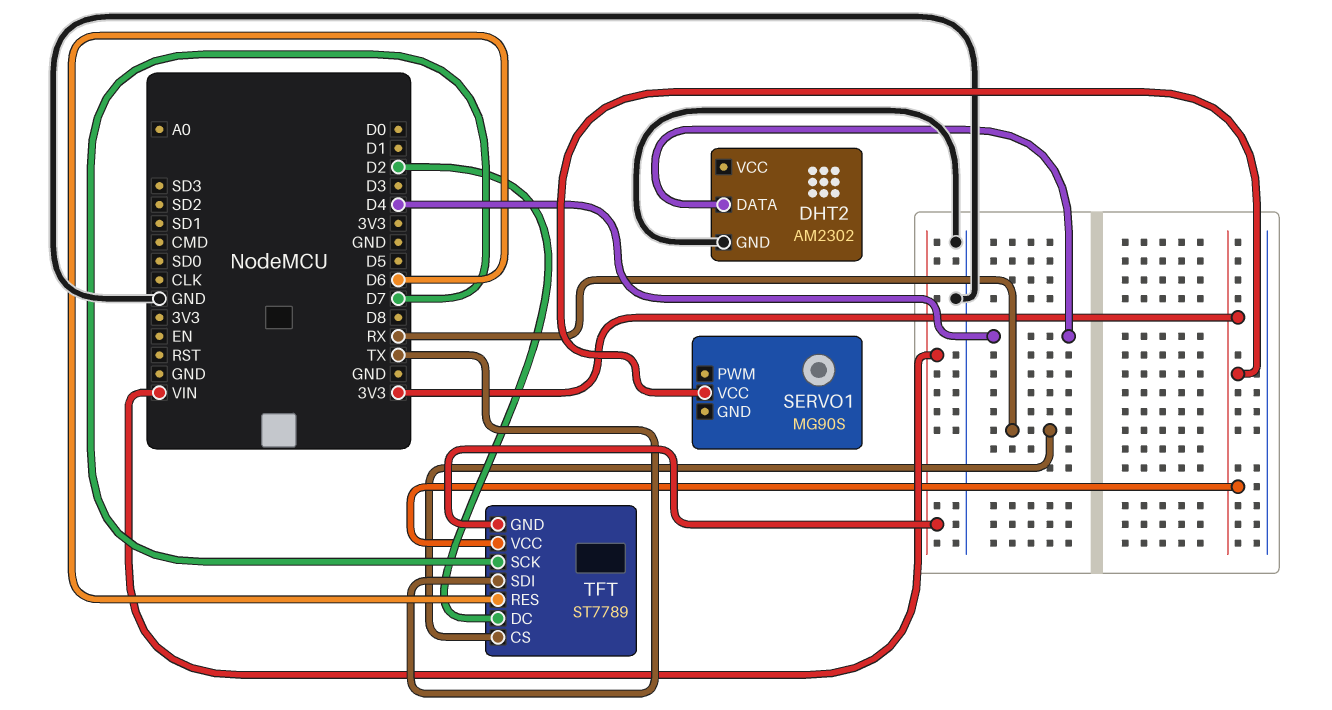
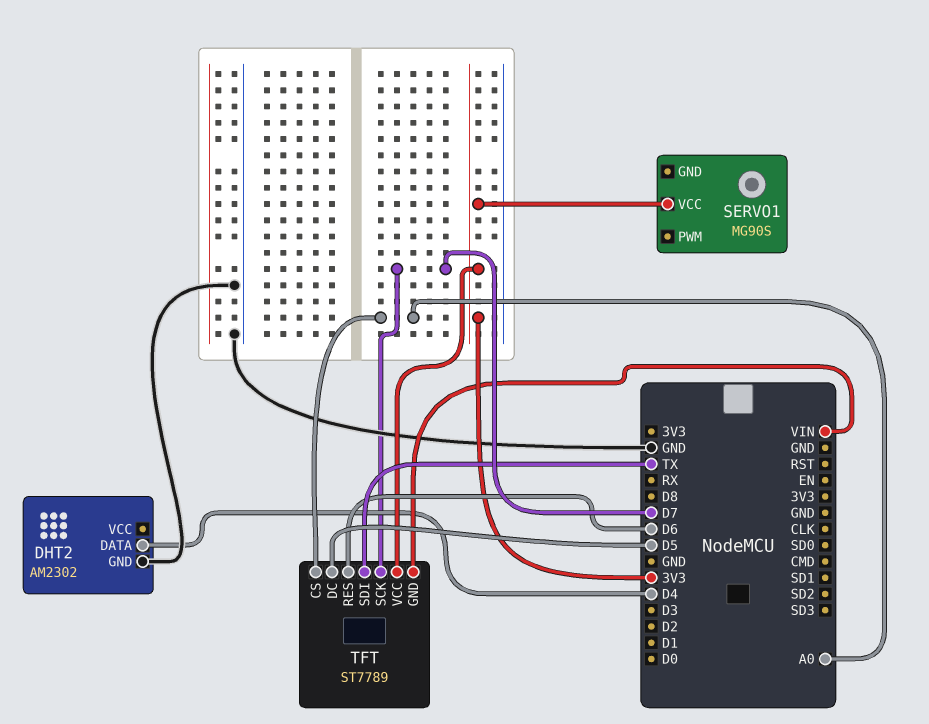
TFT pin CS: RX -> A0
TFT pin DC: D2 -> D5

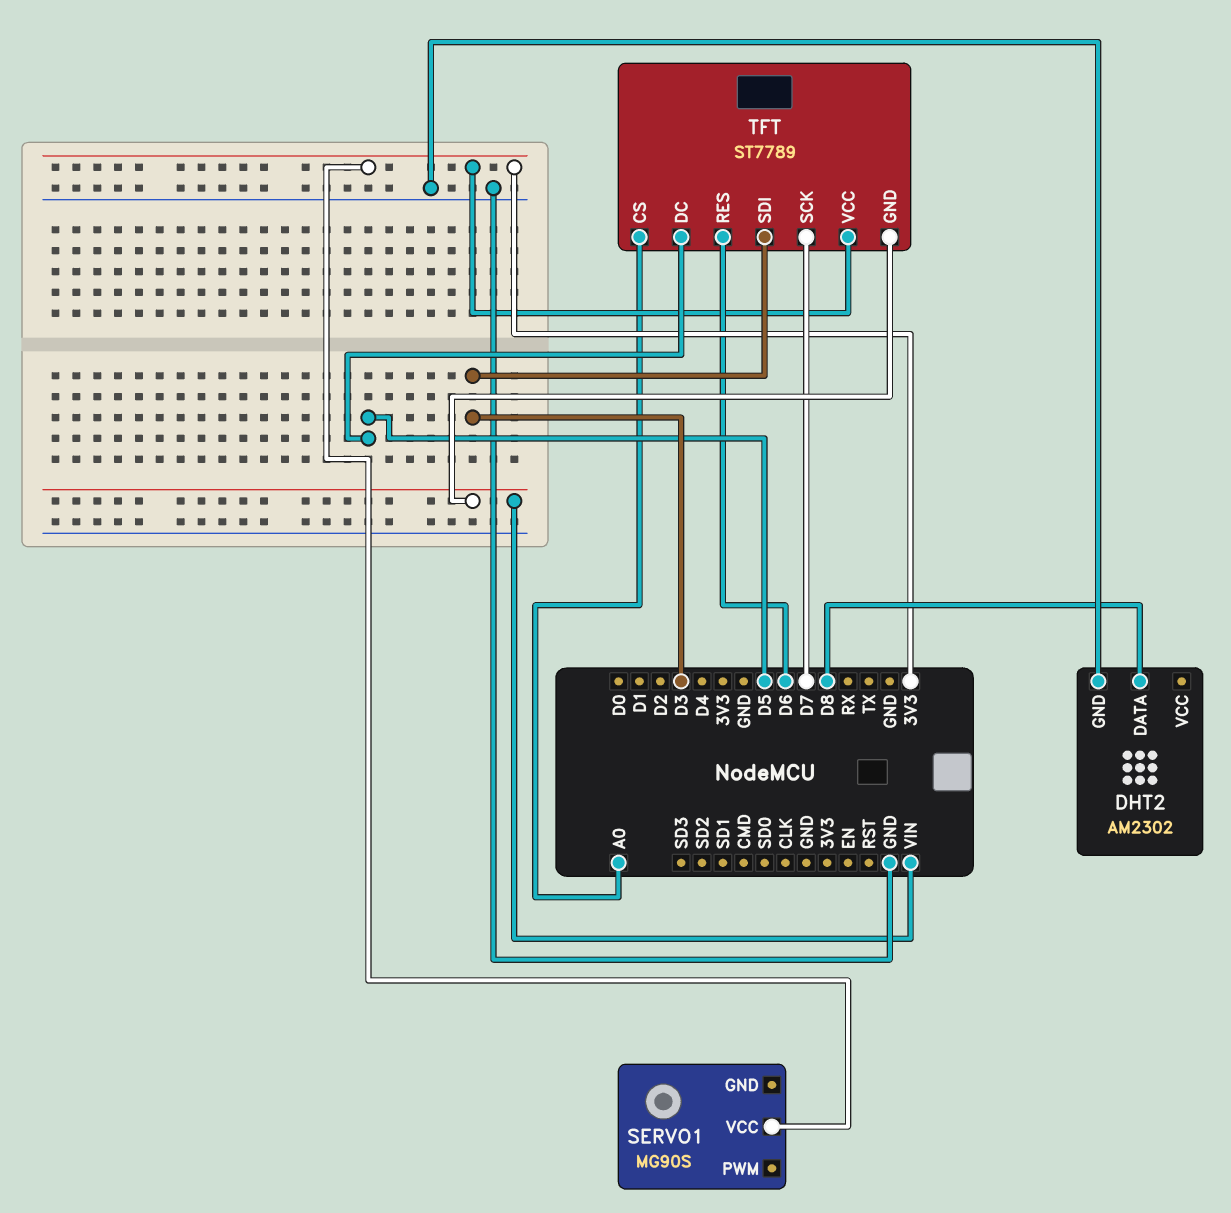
DHT2 pin DATA: D4 -> D8
TFT pin SDI: TX -> D3

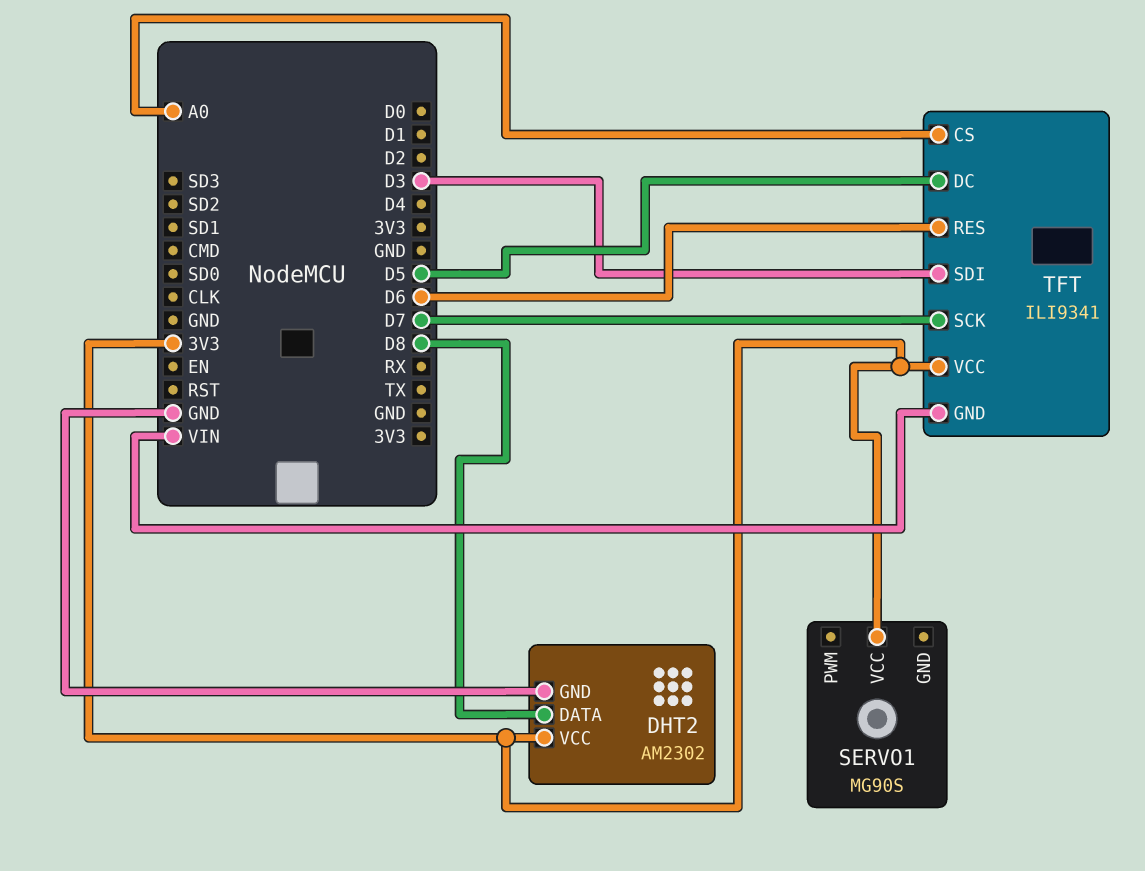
DHT2 pin VCC: none -> 3V3
TFT: ST7789 -> ILI9341

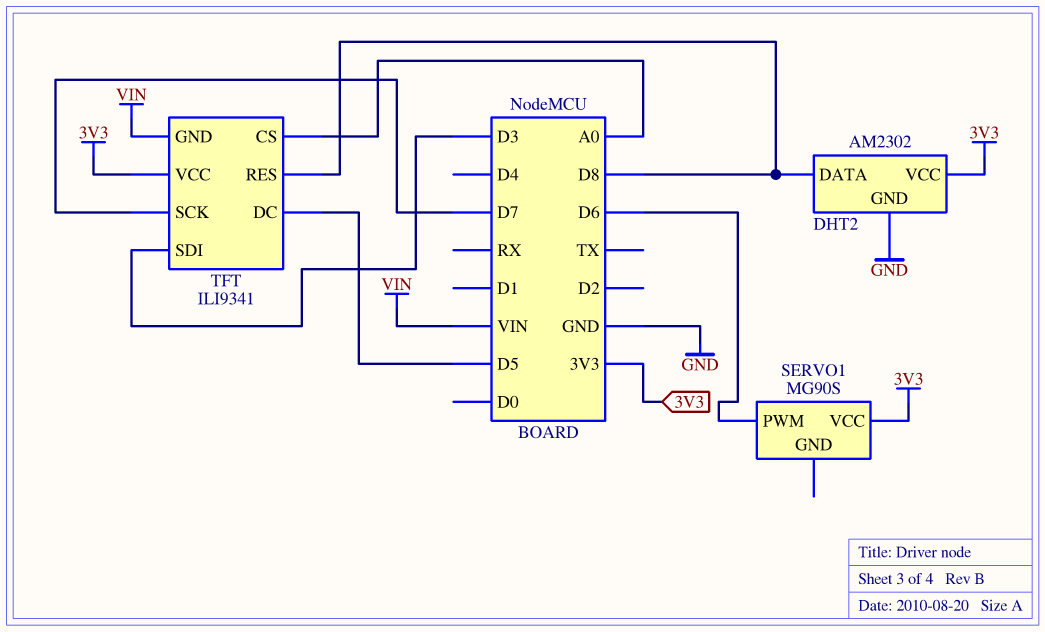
SERVO1 pin PWM: none -> D6
TFT pin RES: D6 -> D8

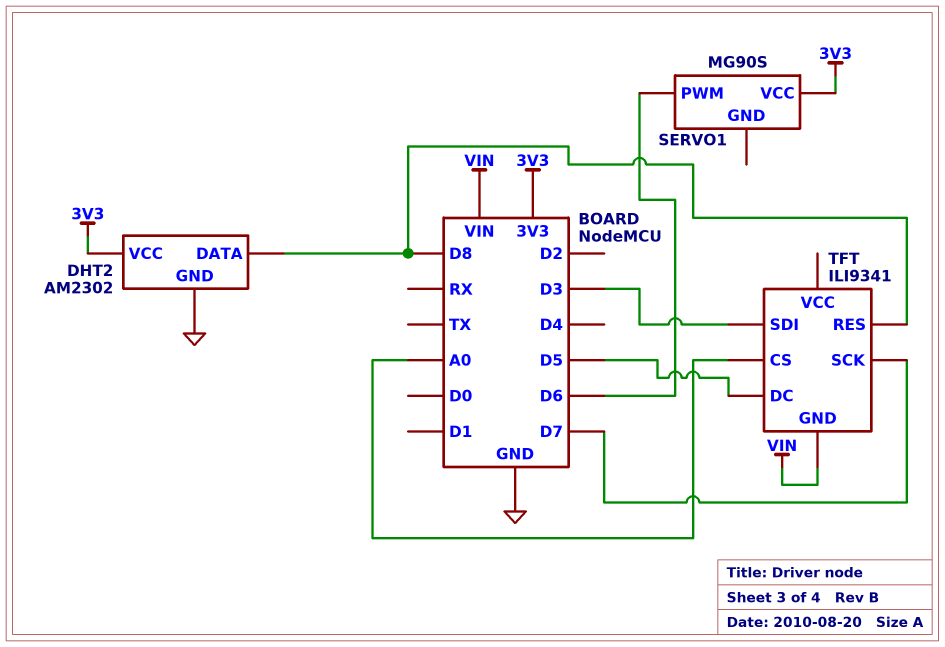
TFT pin VCC: 3V3 -> none

